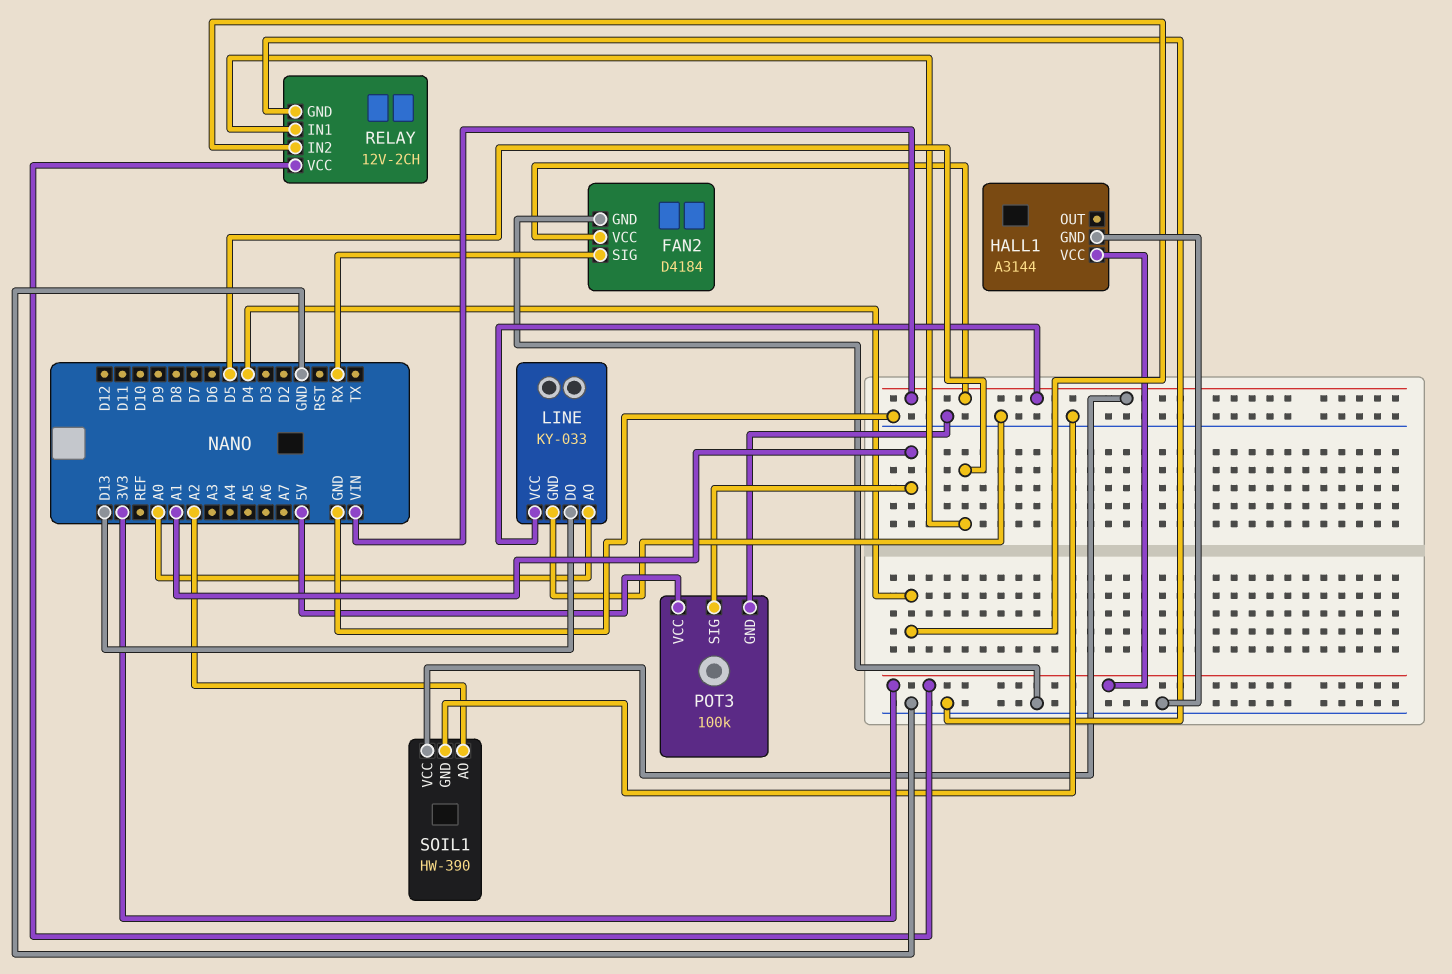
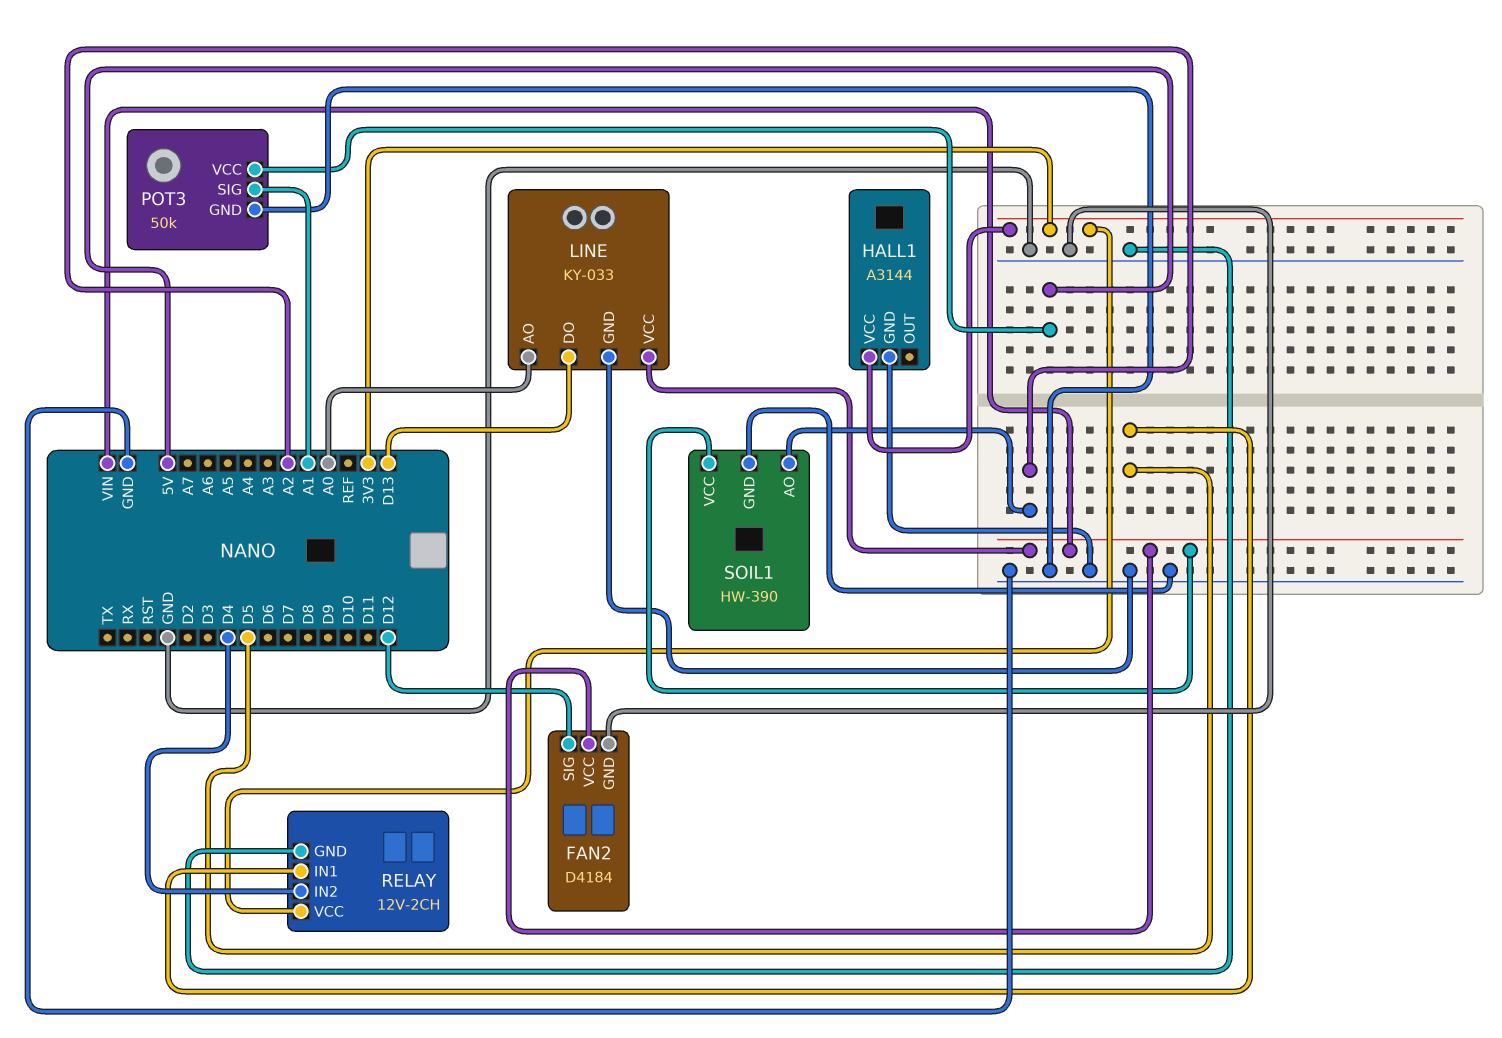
FAN2 pin SIG: RX -> D12
POT3: 100k -> 50k

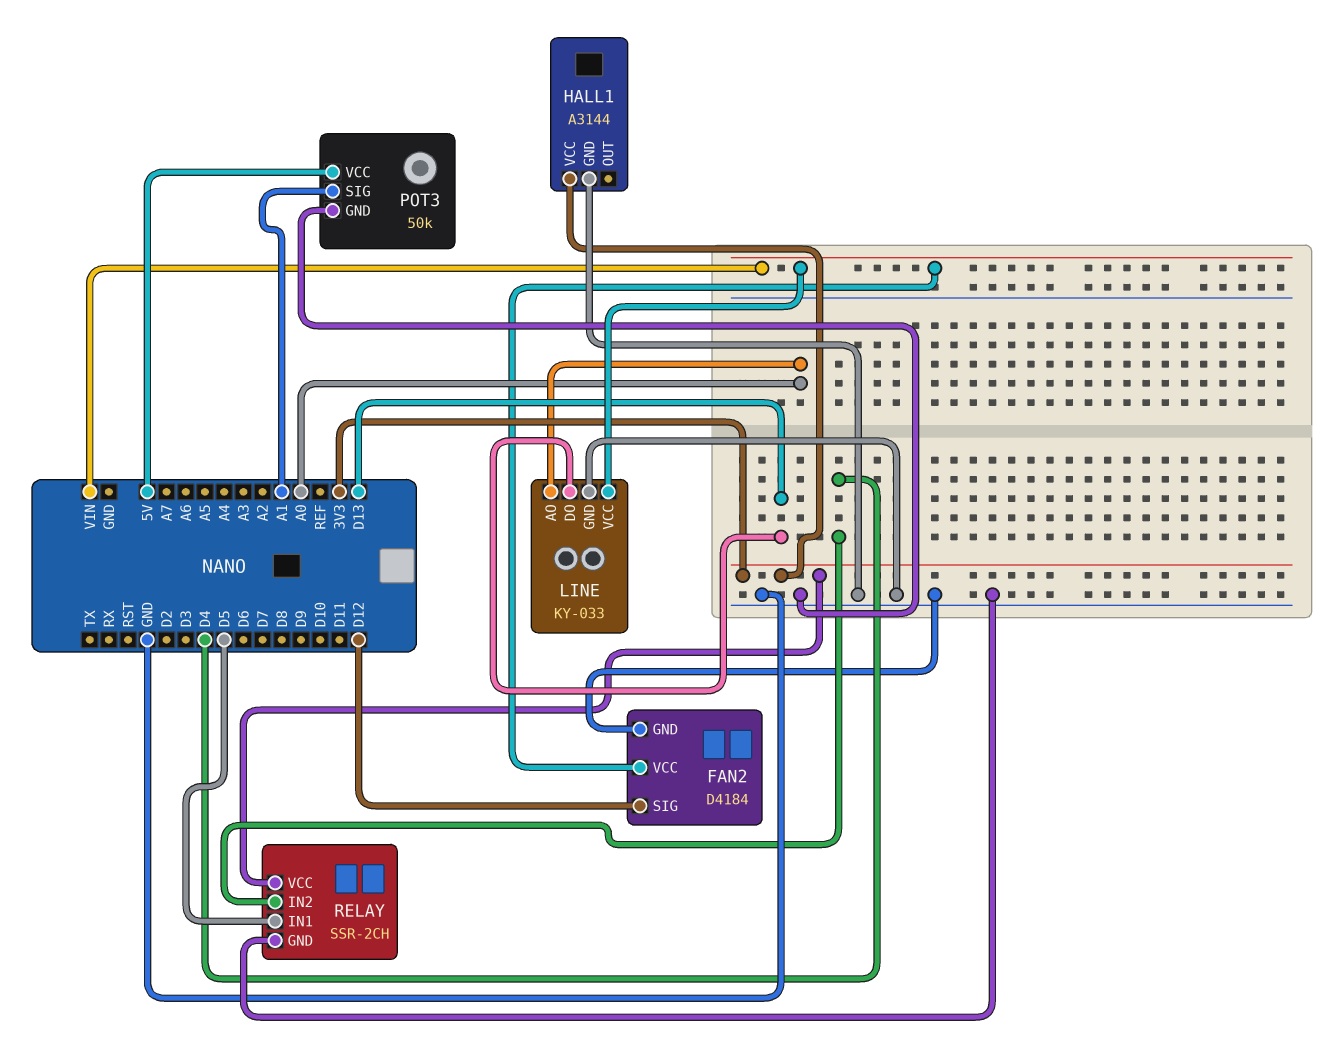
RELAY: 12V-2CH -> SSR-2CH
SOIL1: HW-390 -> none
SOIL1 pin AO: A2 -> none
SOIL1 pin GND: GND -> none
SOIL1 pin VCC: VIN -> none

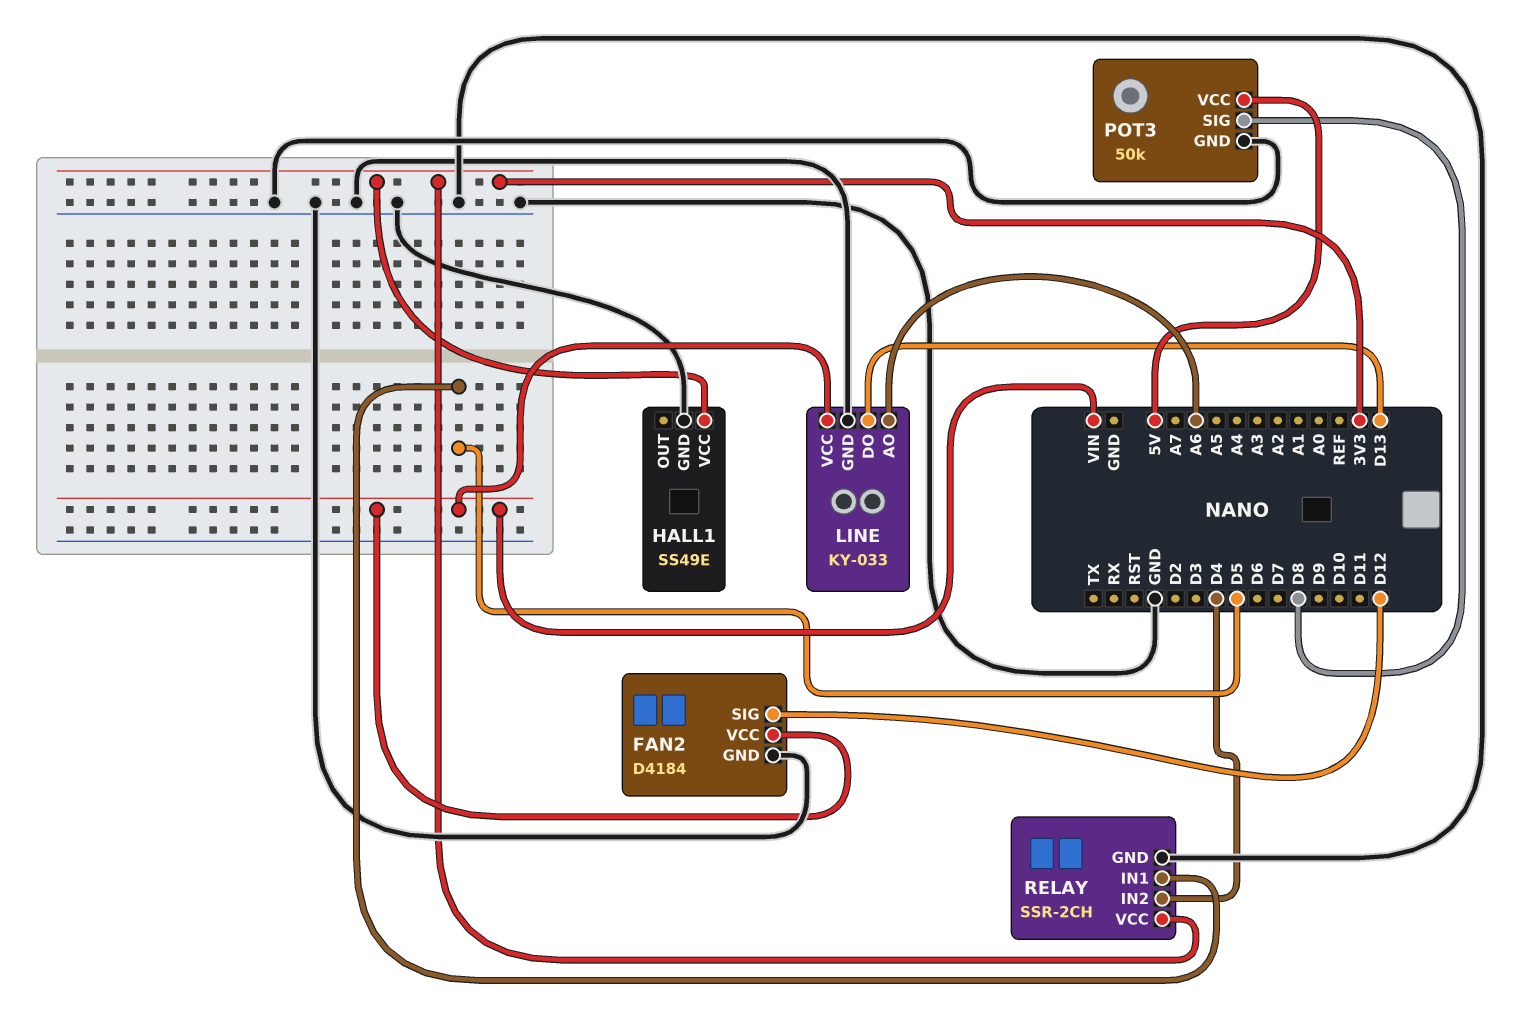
HALL1: A3144 -> SS49E
LINE pin AO: A0 -> A6
POT3 pin SIG: A1 -> D8

